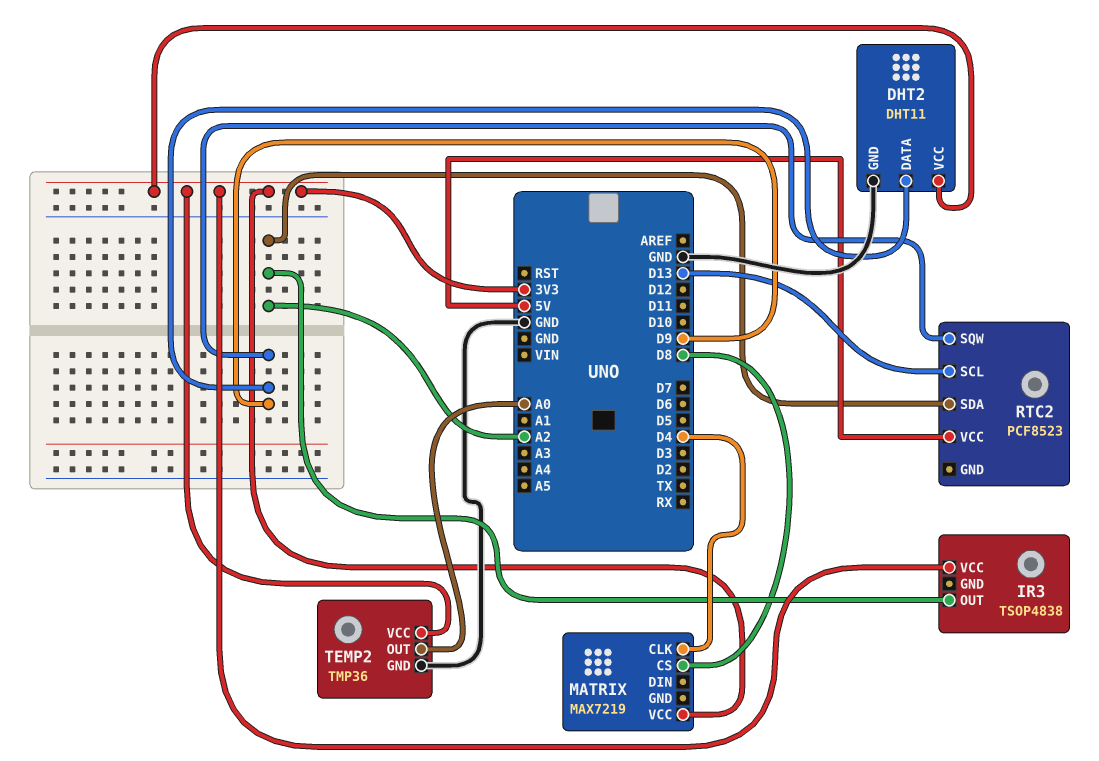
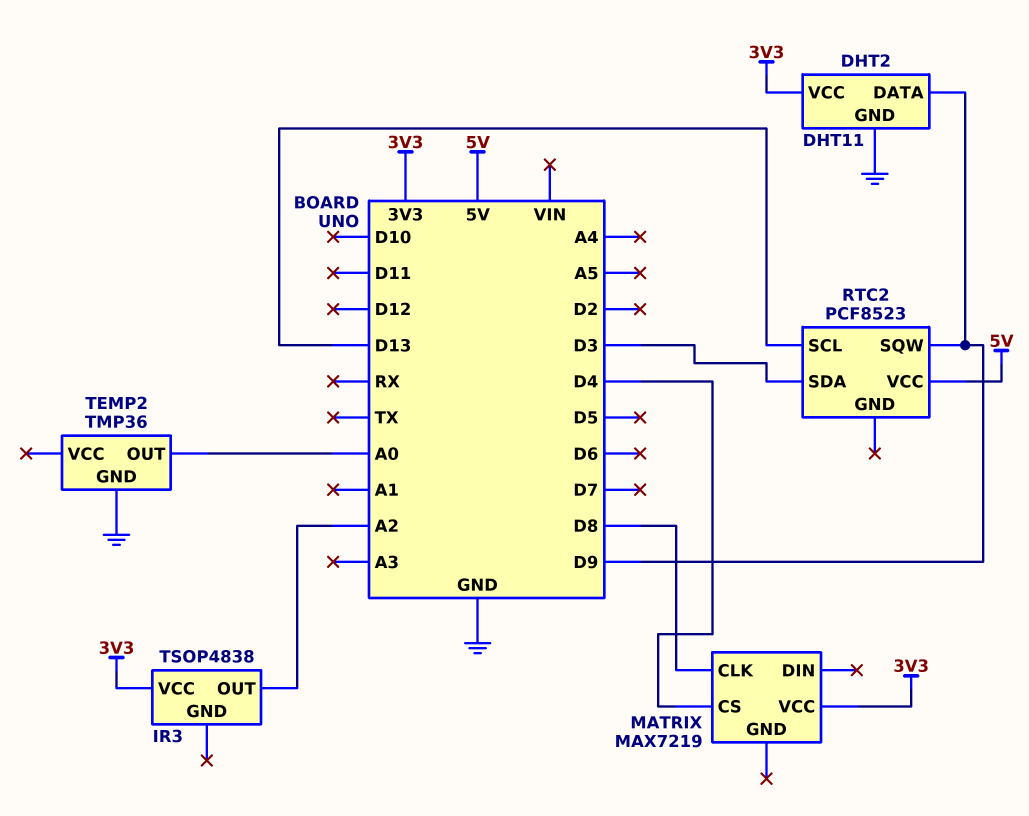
MATRIX pin CLK: D4 -> D8
MATRIX pin CS: D8 -> D4
RTC2 pin SDA: A2 -> D3
TEMP2 pin VCC: 3V3 -> none

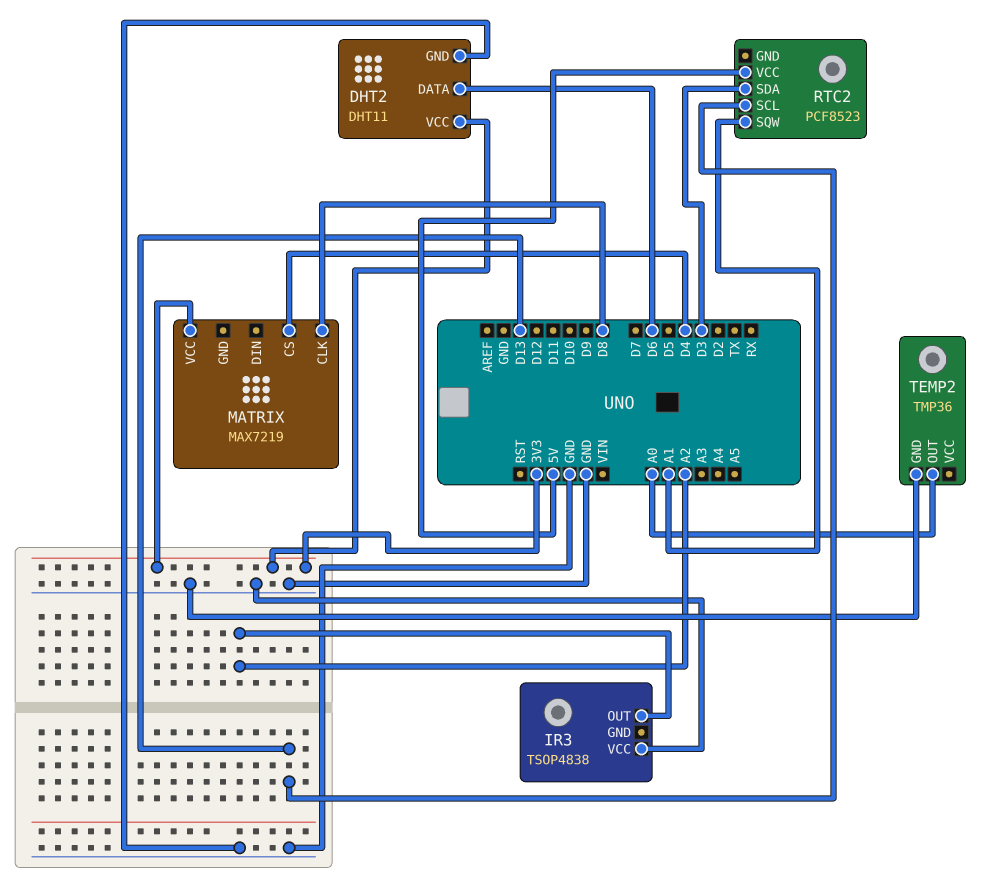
DHT2 pin DATA: D9 -> D6
IR3 pin VCC: 3V3 -> GND
RTC2 pin SQW: D9 -> A1

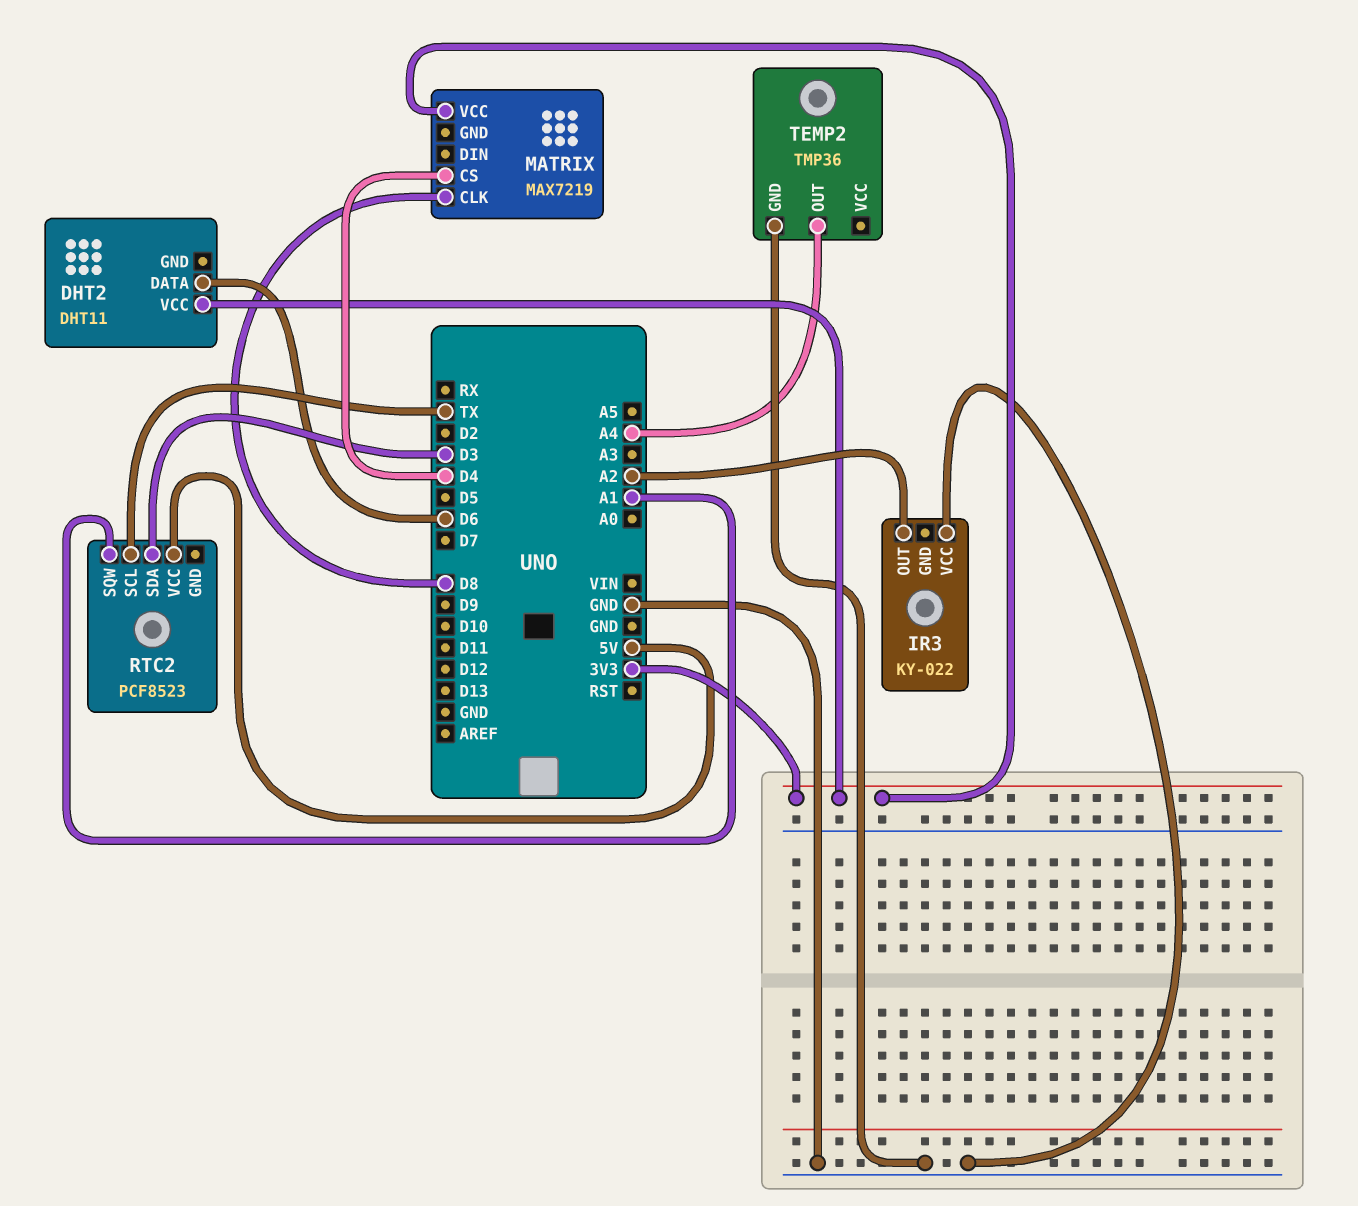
DHT2 pin GND: GND -> none
IR3: TSOP4838 -> KY-022
RTC2 pin SCL: D13 -> TX
TEMP2 pin OUT: A0 -> A4

